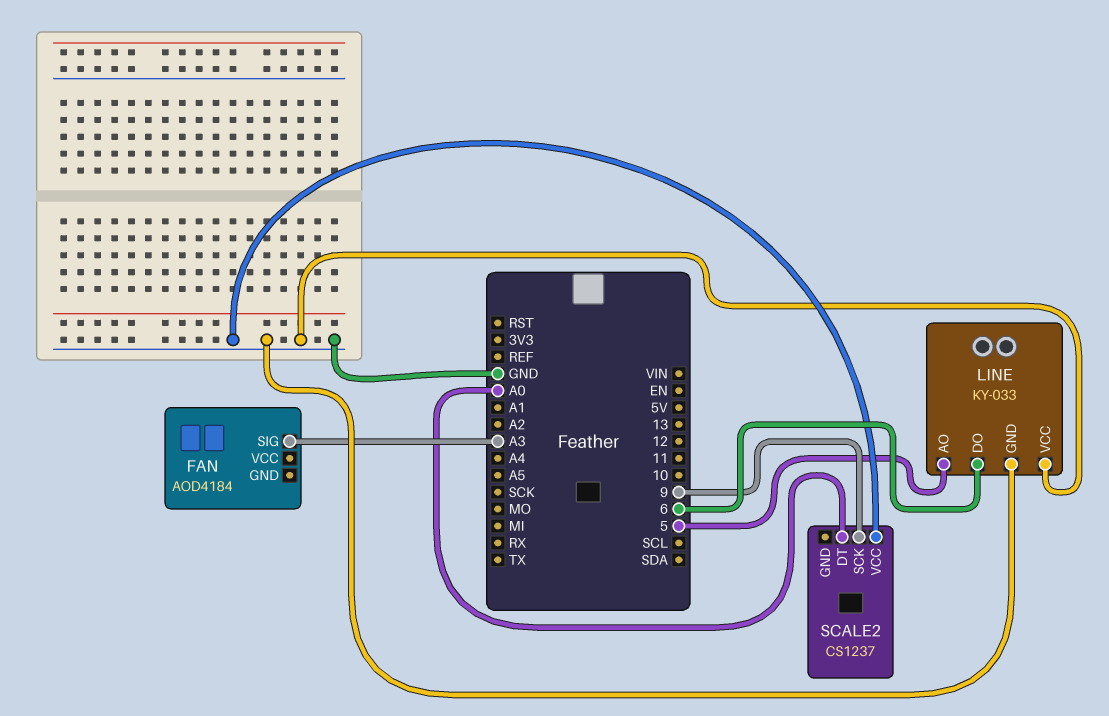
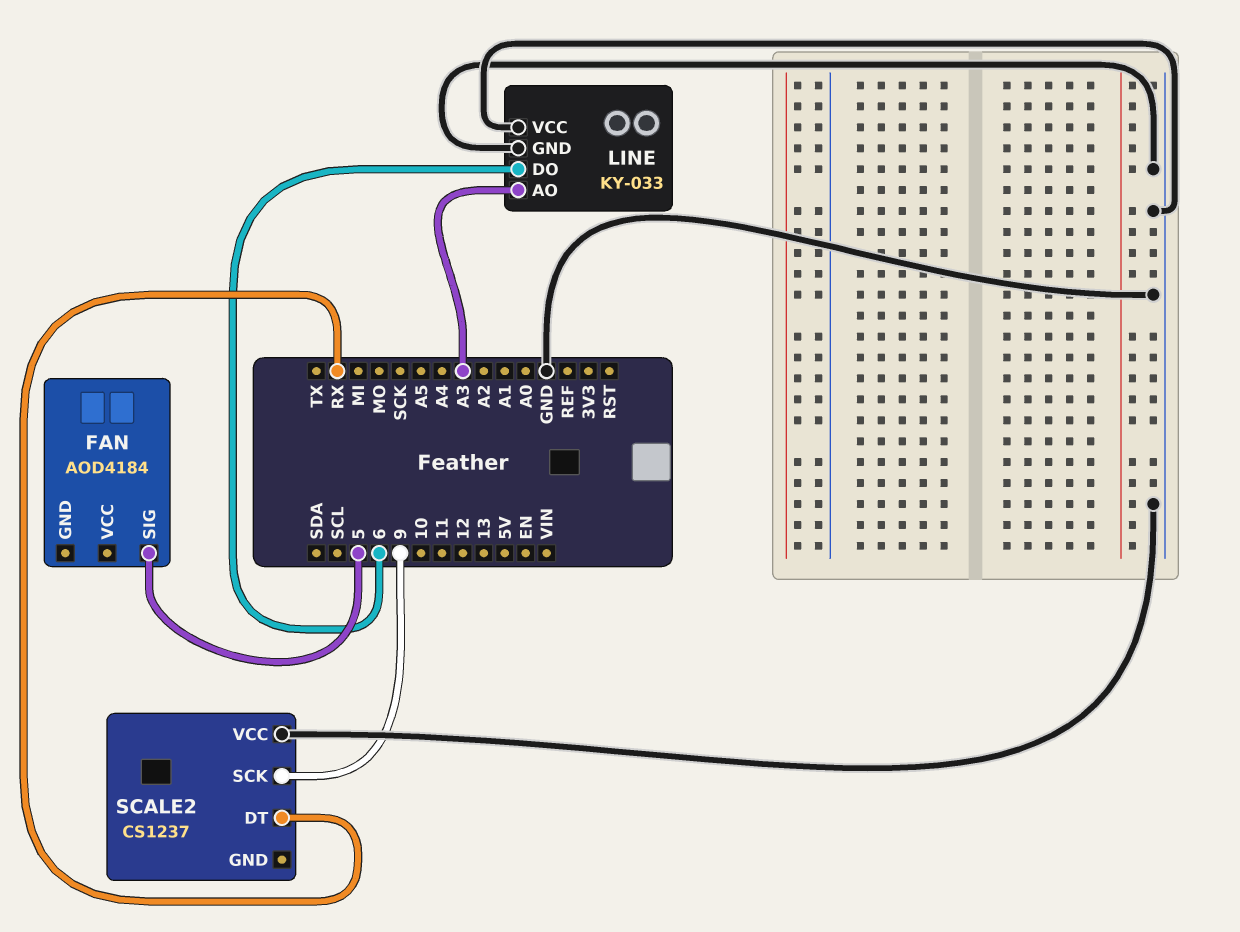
FAN pin SIG: A3 -> 5
LINE pin AO: 5 -> A3
SCALE2 pin DT: A0 -> RX

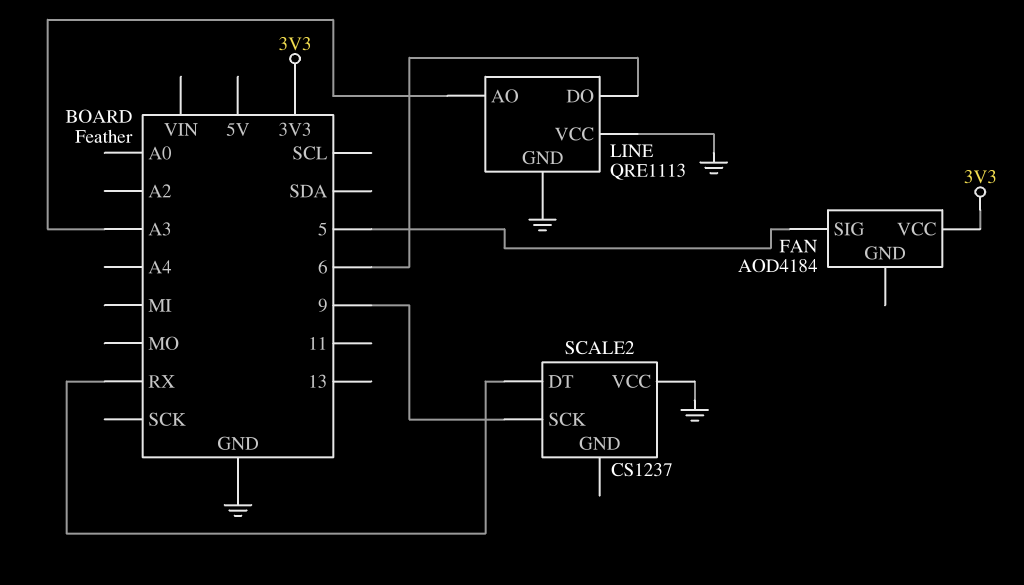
FAN pin VCC: none -> 3V3
LINE: KY-033 -> QRE1113

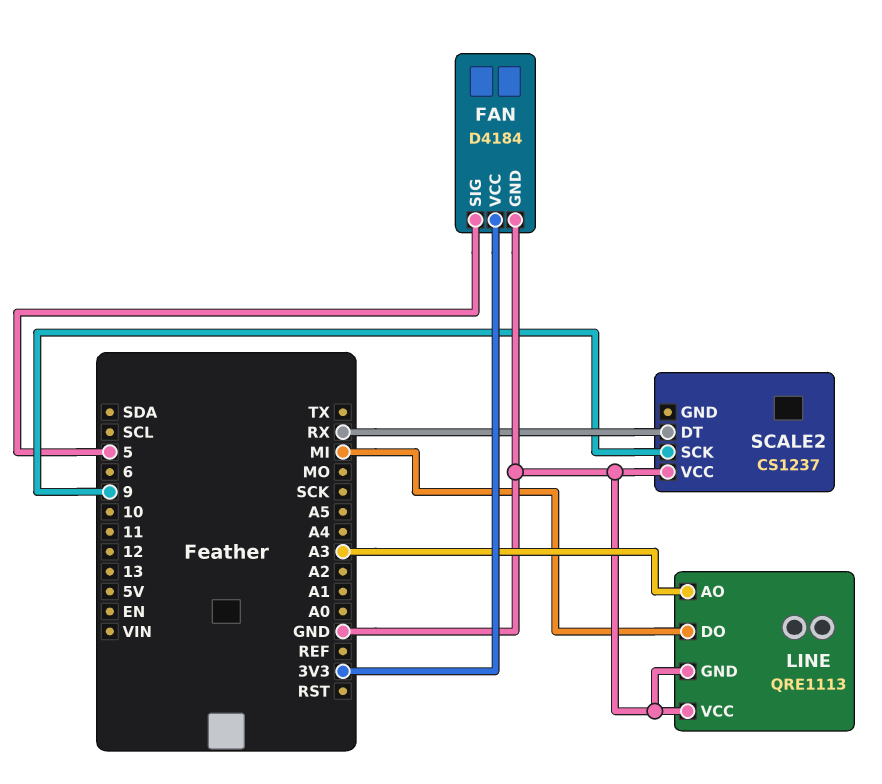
FAN: AOD4184 -> D4184
FAN pin GND: none -> GND
LINE pin DO: 6 -> MI

